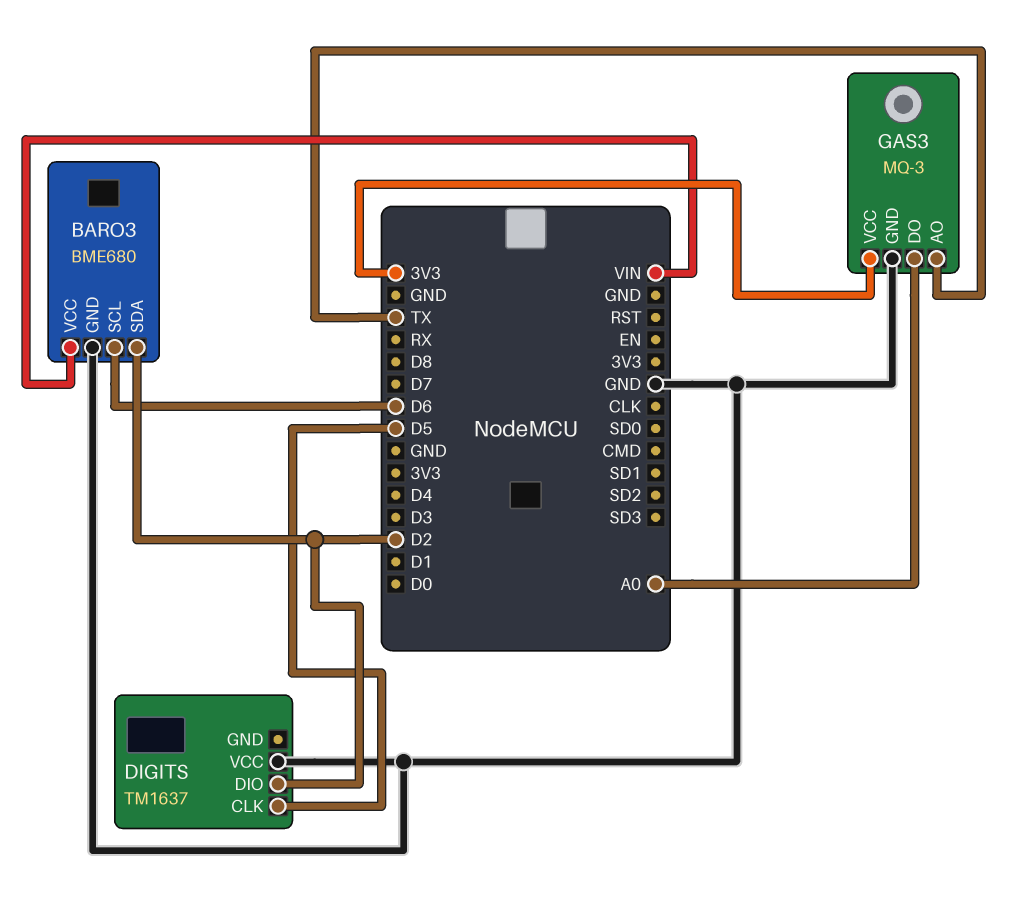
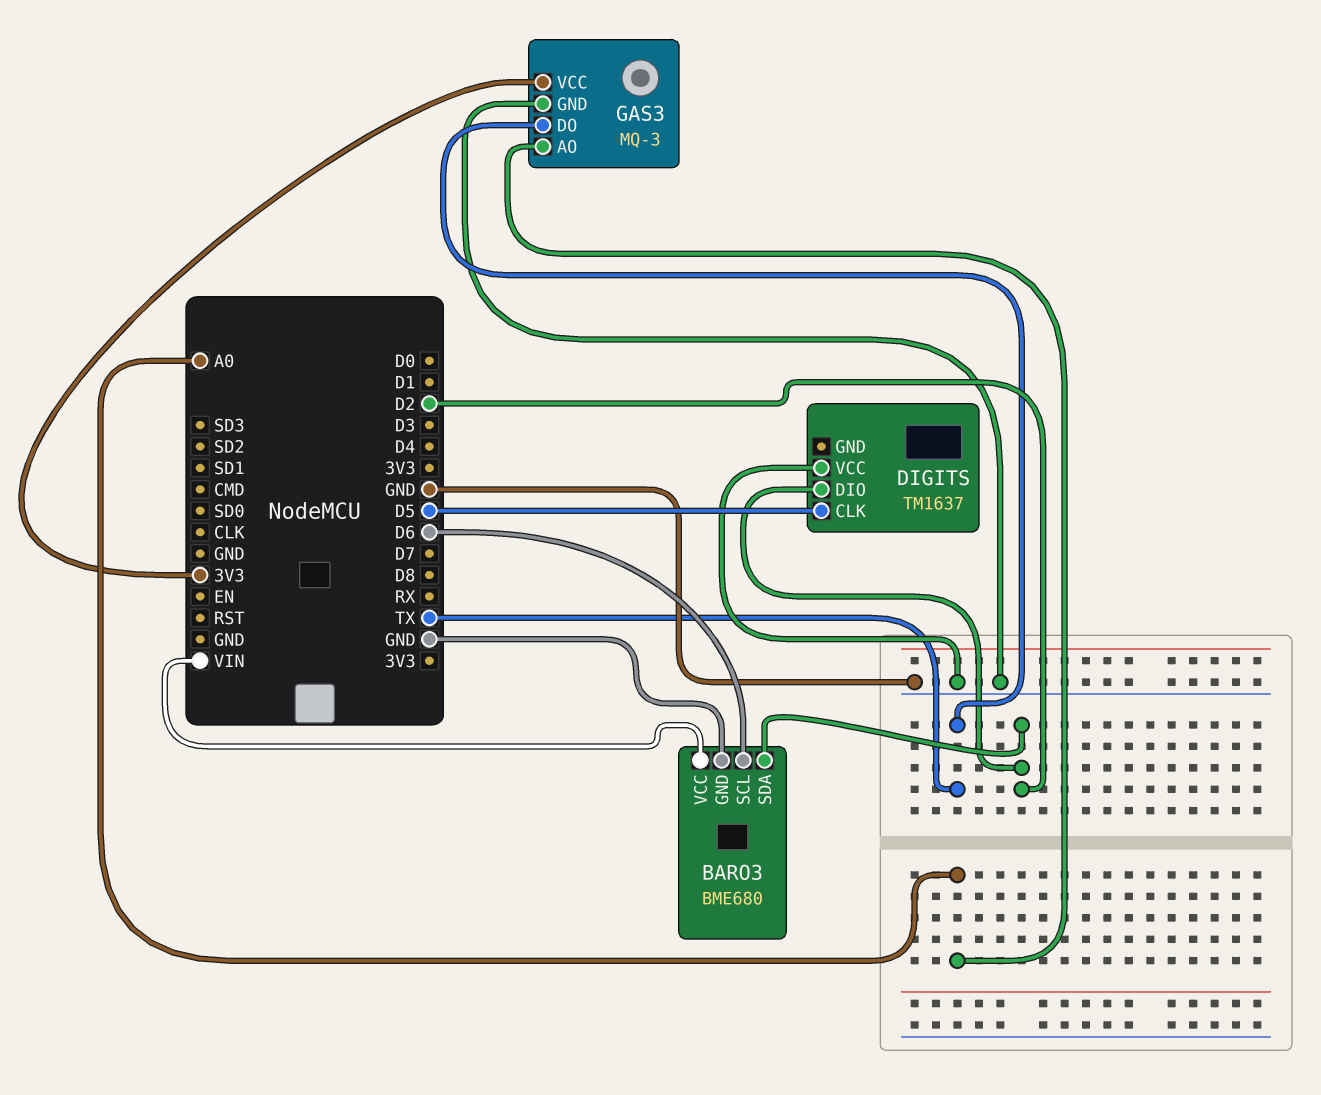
GAS3 pin AO: TX -> A0
GAS3 pin DO: A0 -> TX

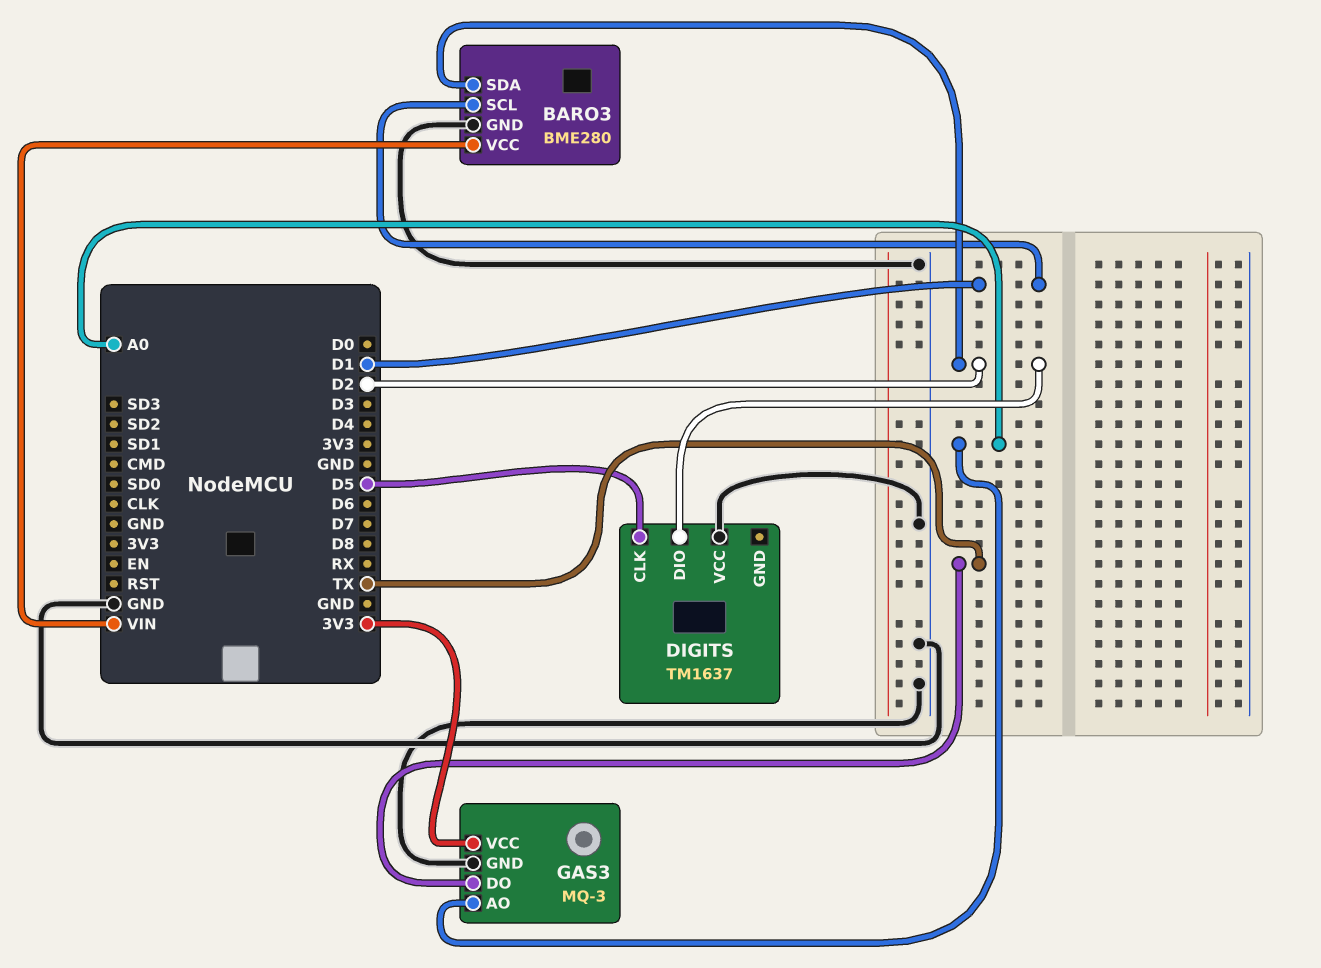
BARO3: BME680 -> BME280
BARO3 pin SCL: D6 -> D1

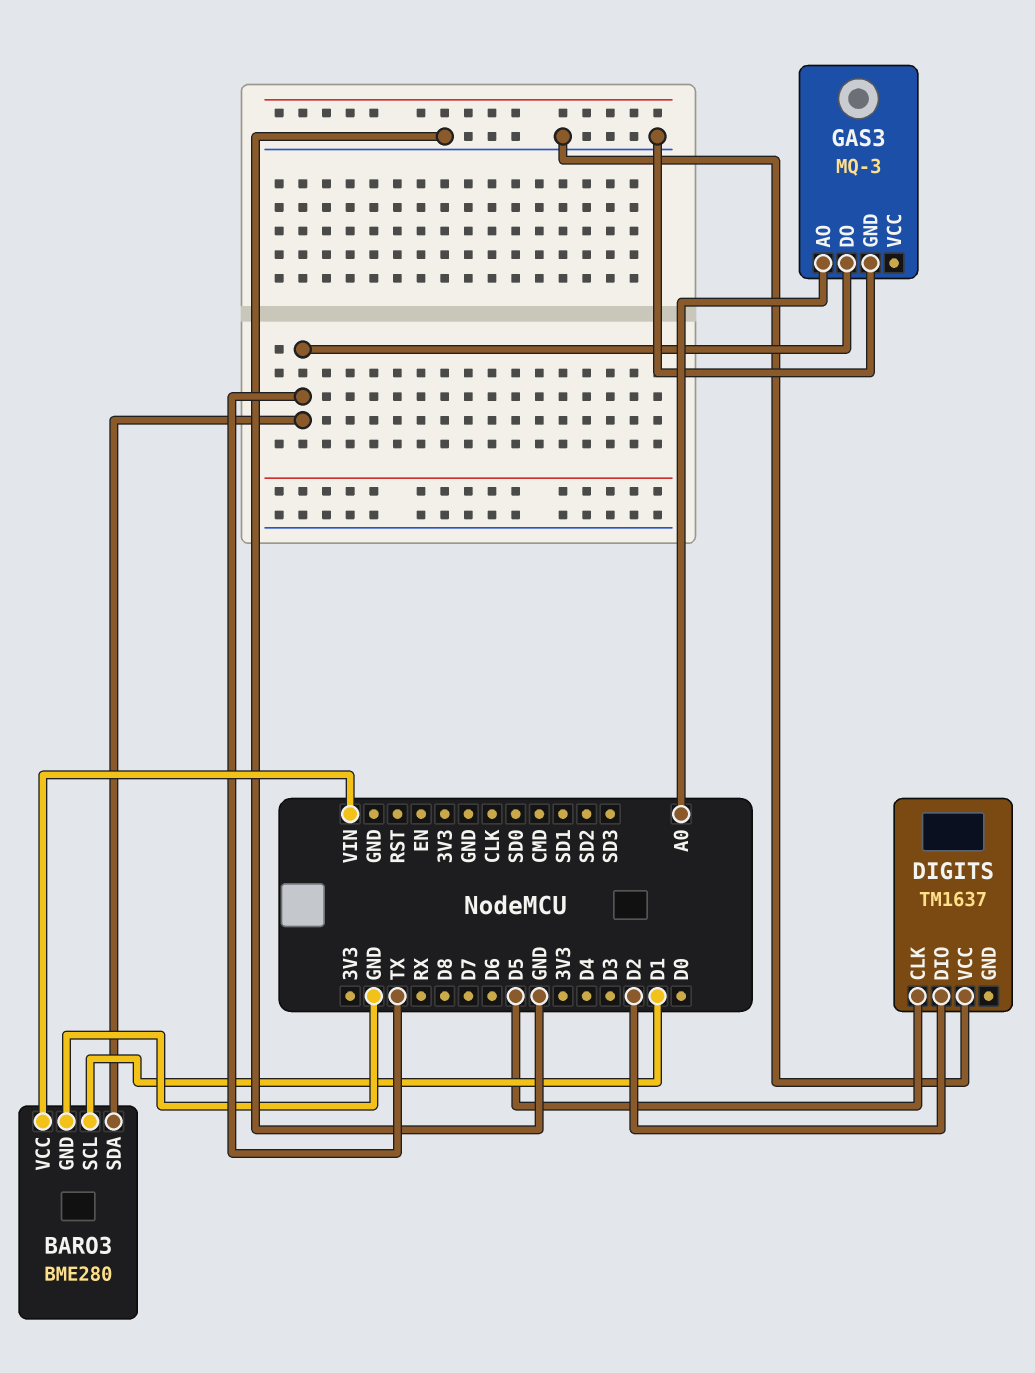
BARO3 pin SDA: D2 -> TX
GAS3 pin VCC: 3V3 -> none

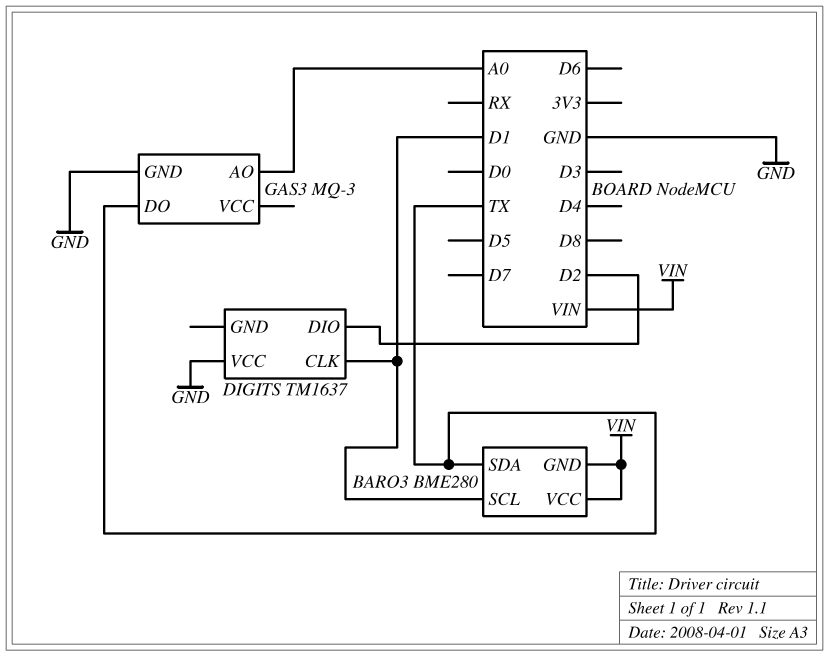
BARO3 pin GND: GND -> VIN
DIGITS pin CLK: D5 -> D1

